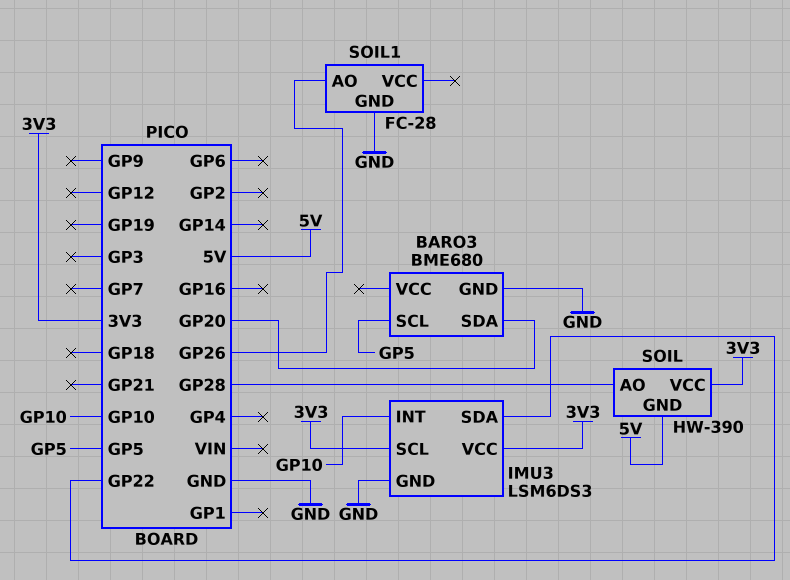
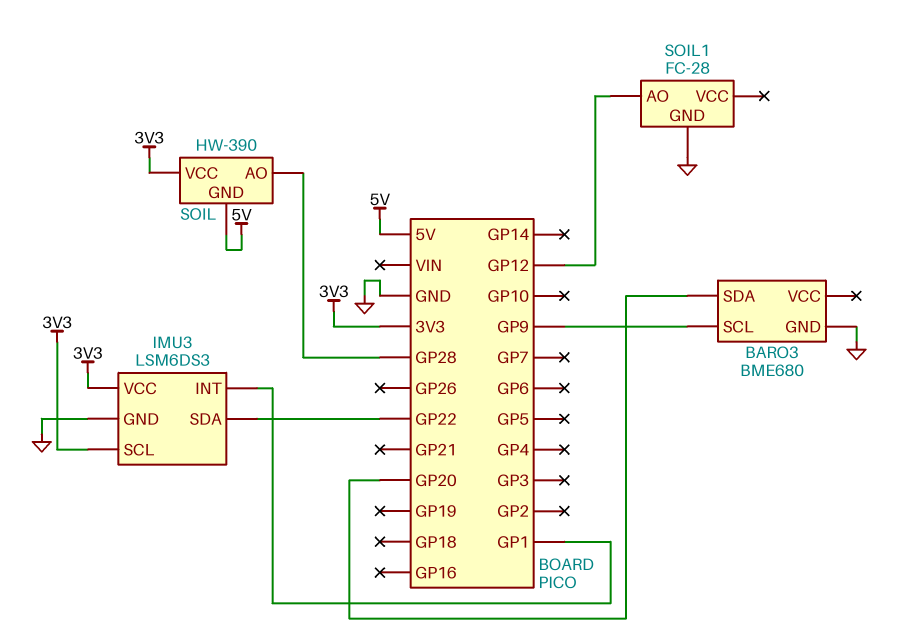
BARO3 pin SCL: GP5 -> GP9
IMU3 pin INT: GP10 -> GP1
SOIL1 pin AO: GP26 -> GP12

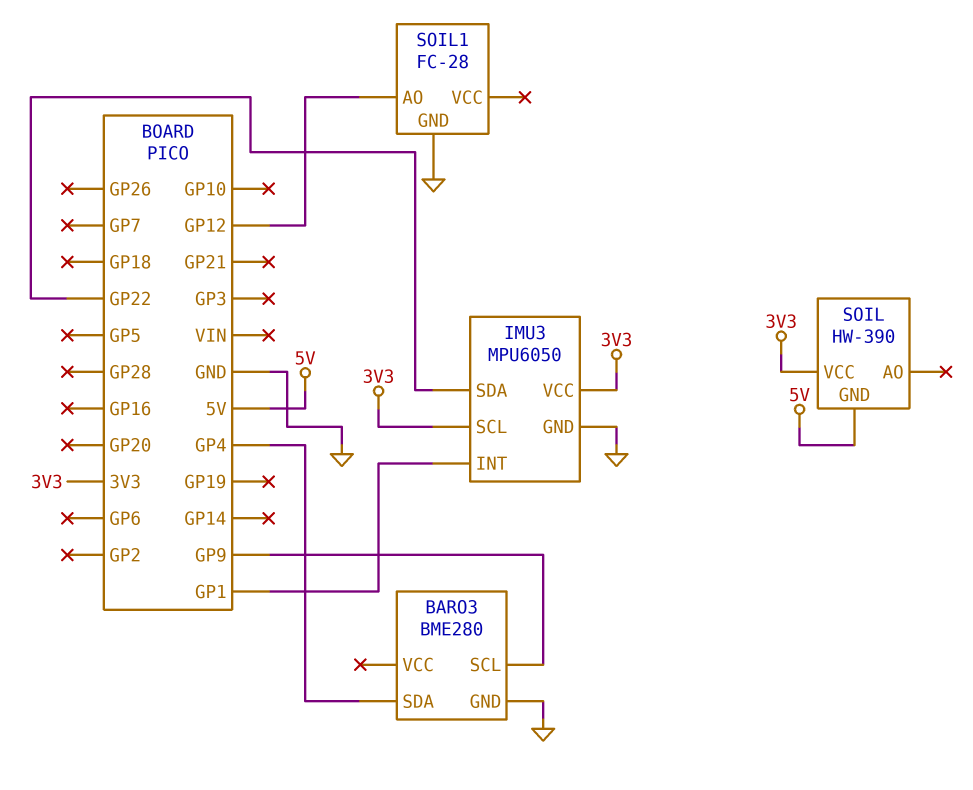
BARO3: BME680 -> BME280
BARO3 pin SDA: GP20 -> GP4
IMU3: LSM6DS3 -> MPU6050
SOIL pin AO: GP28 -> none

